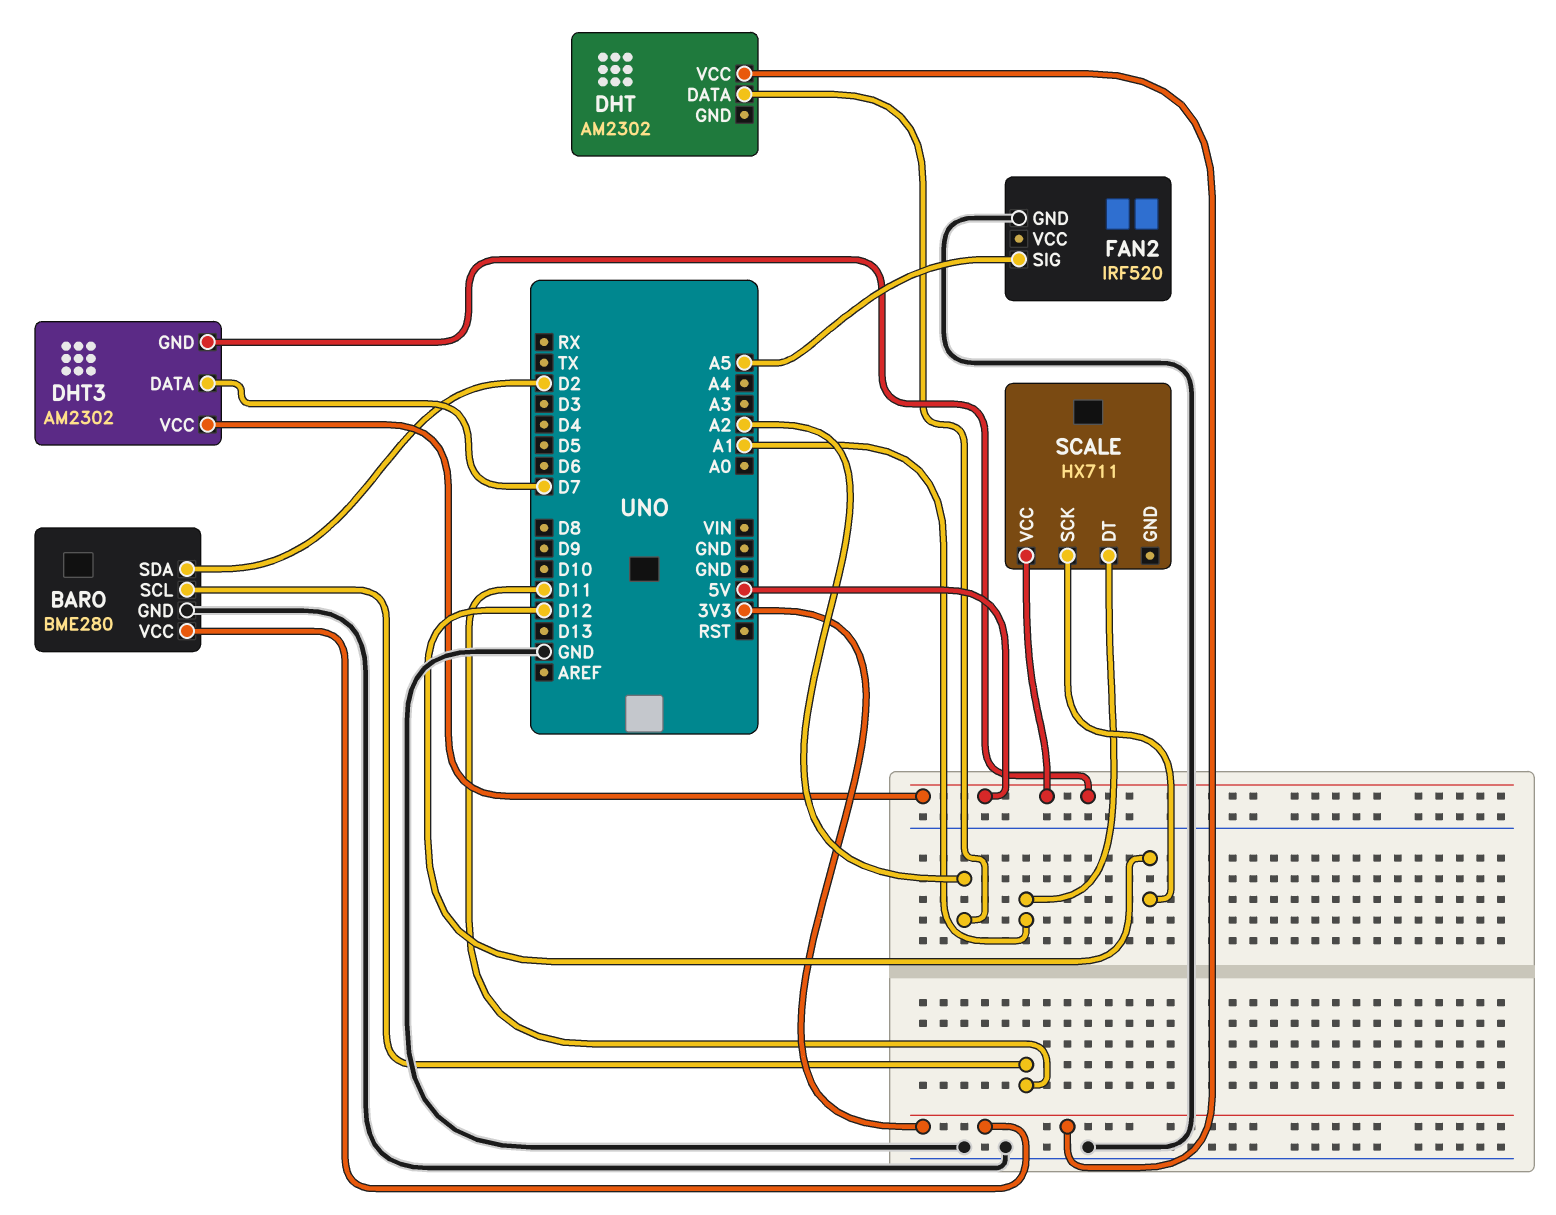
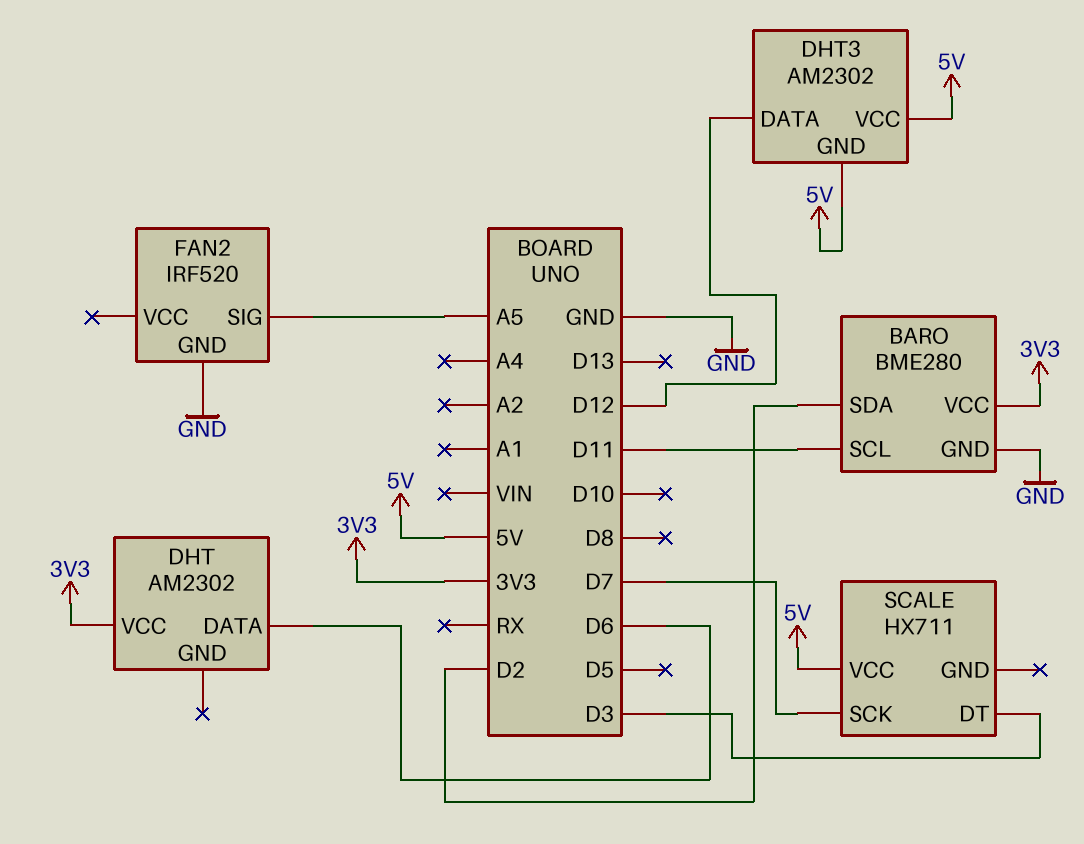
DHT pin DATA: A2 -> D6
DHT3 pin DATA: D7 -> D12
SCALE pin DT: A1 -> D3
SCALE pin SCK: D12 -> D7

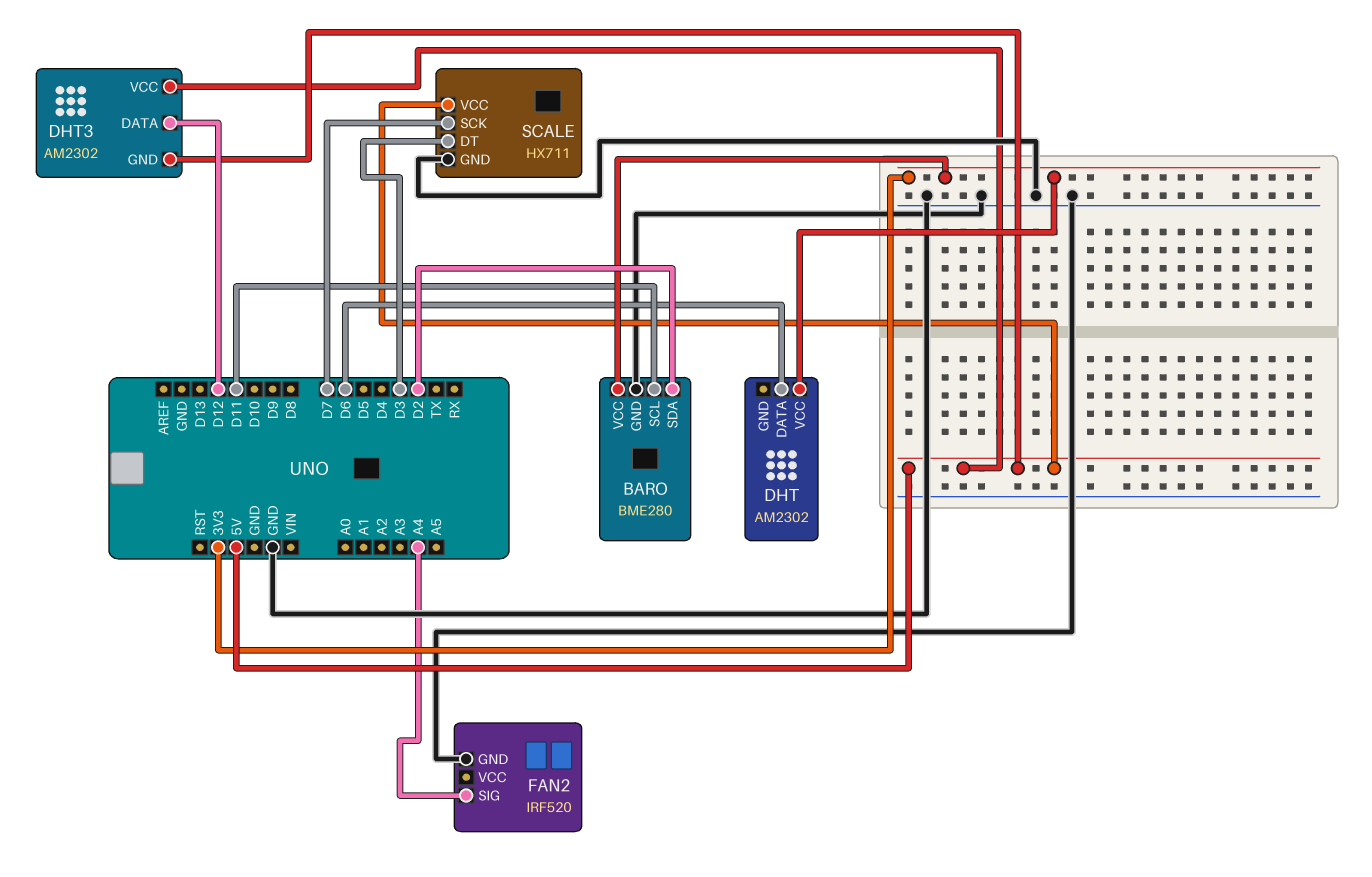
FAN2 pin SIG: A5 -> A4
SCALE pin GND: none -> GND

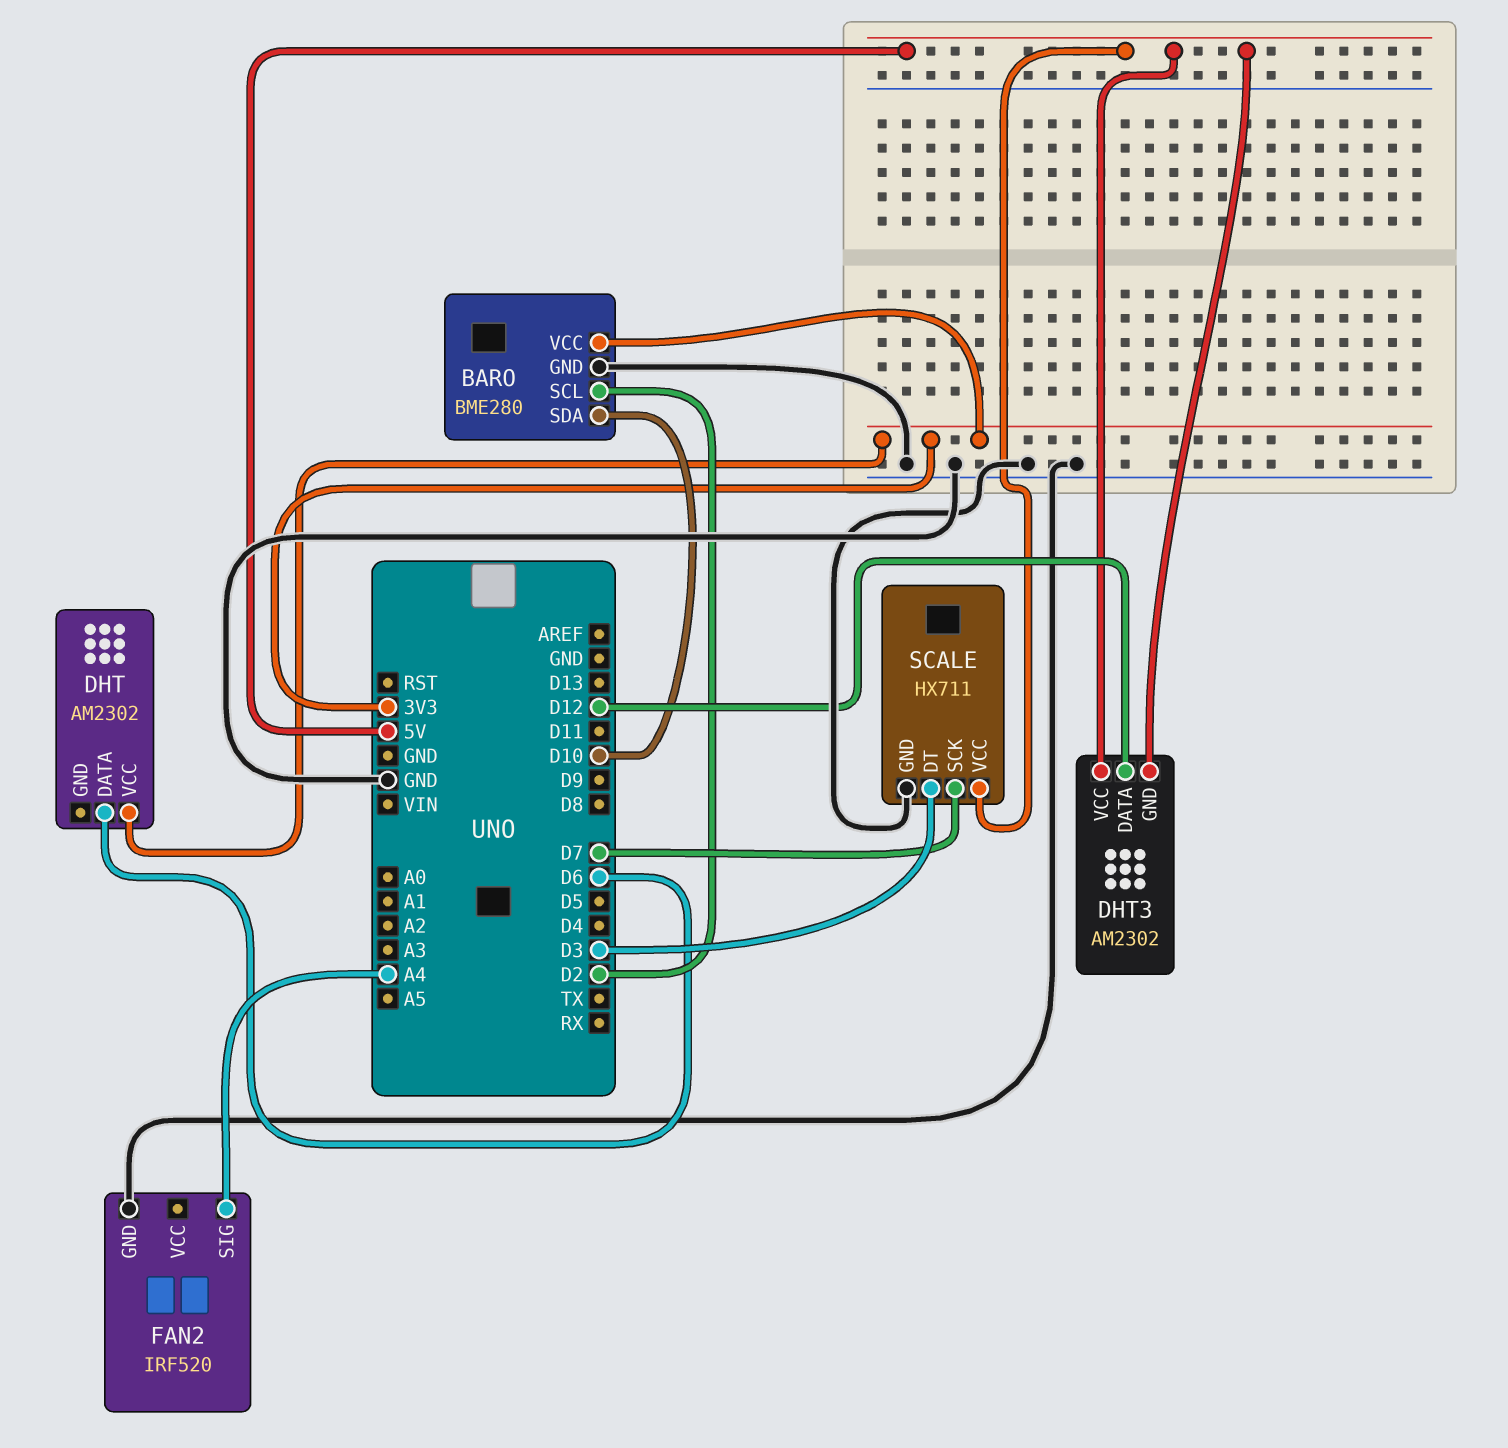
BARO pin SCL: D11 -> D2
BARO pin SDA: D2 -> D10

